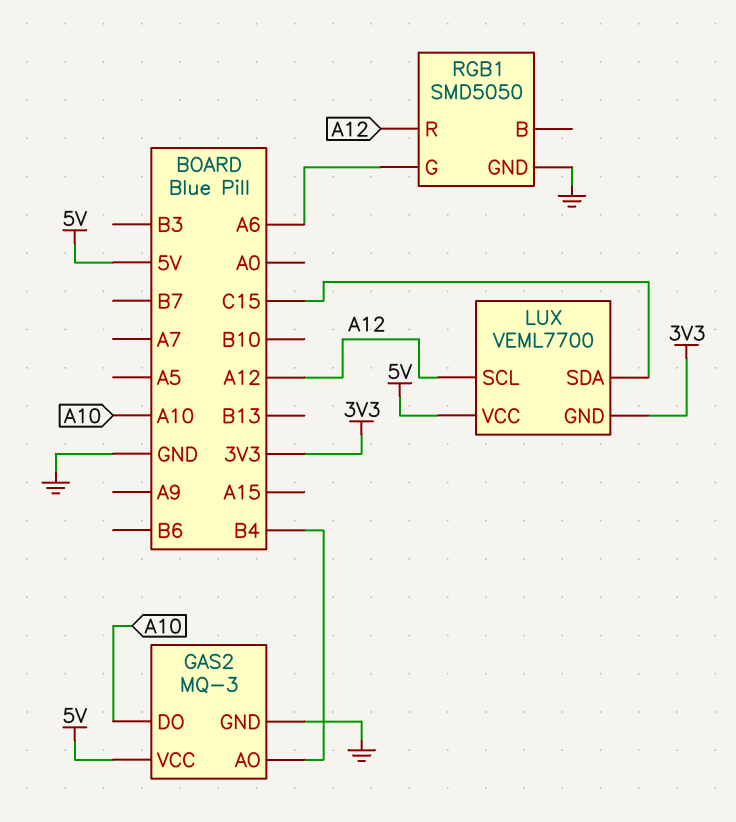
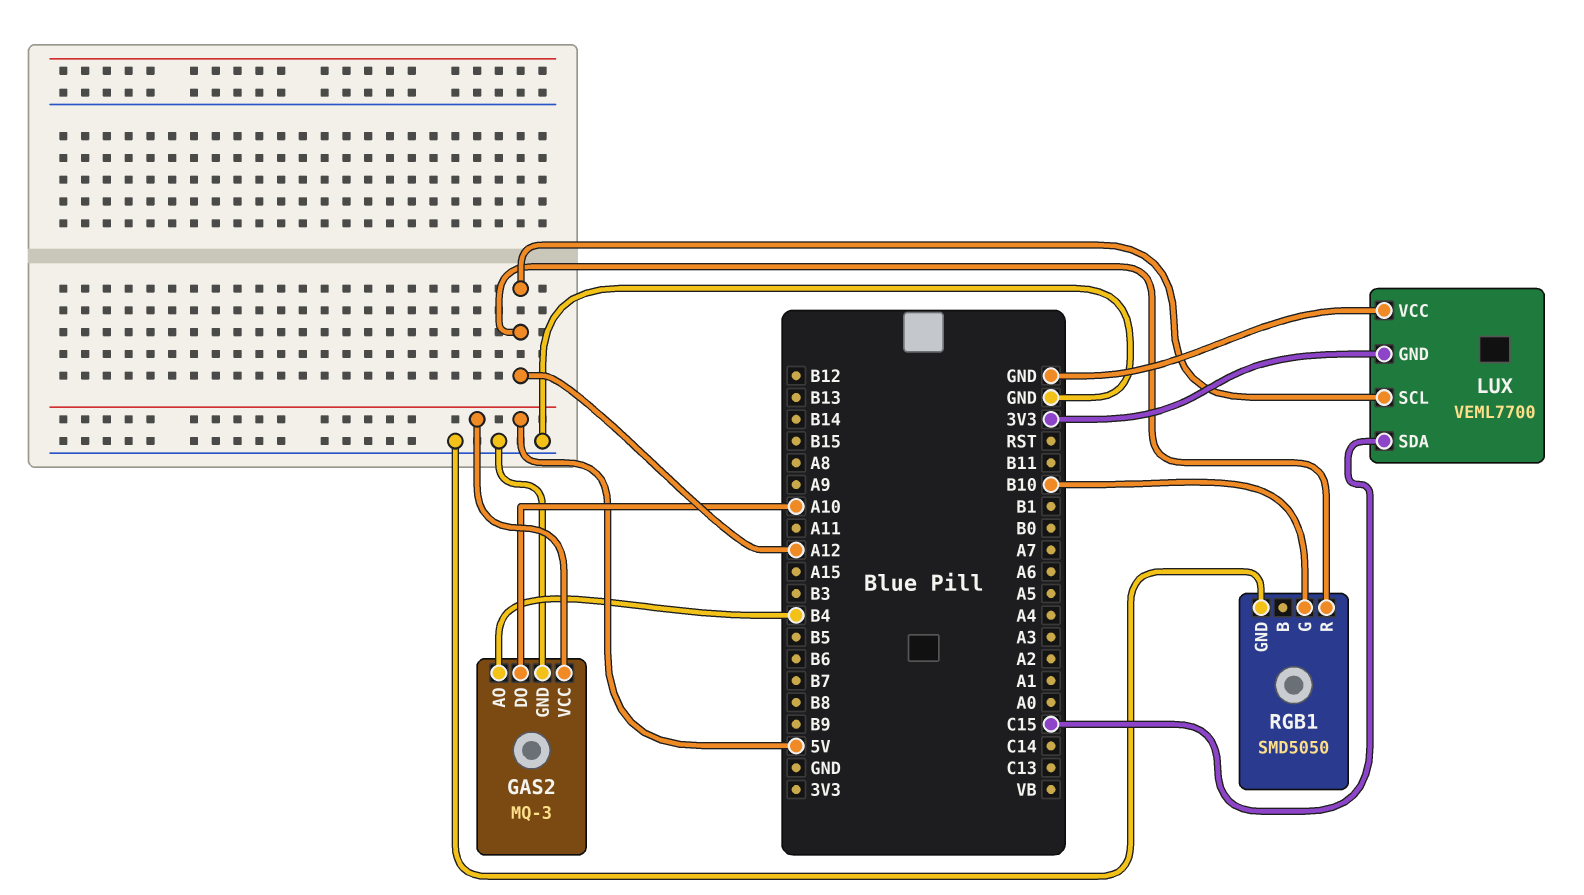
LUX pin VCC: 5V -> GND
RGB1 pin G: A6 -> B10

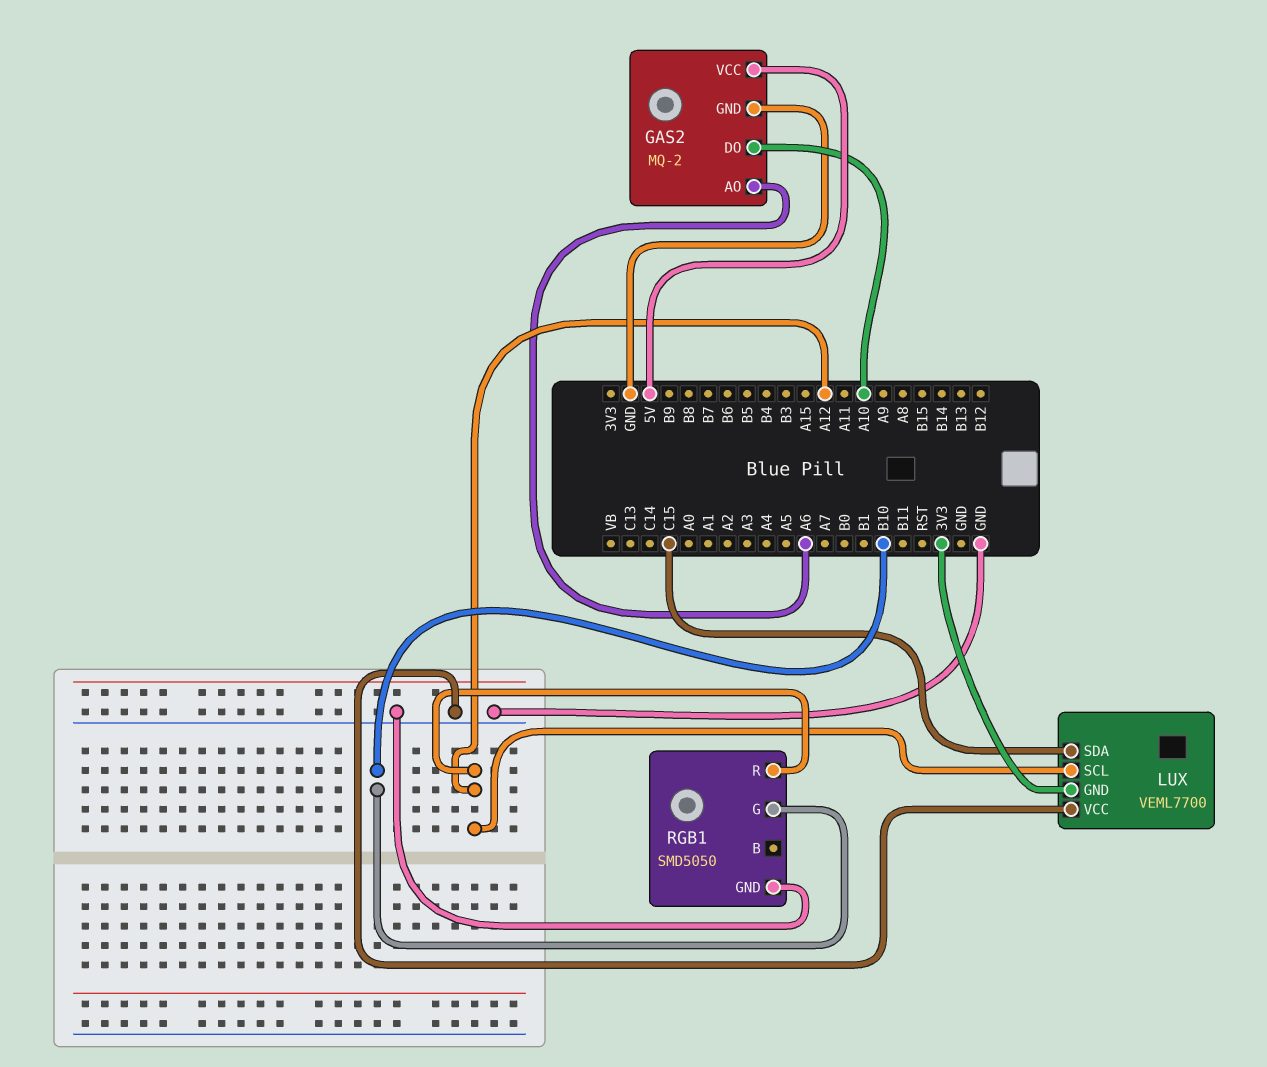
GAS2: MQ-3 -> MQ-2
GAS2 pin AO: B4 -> A6

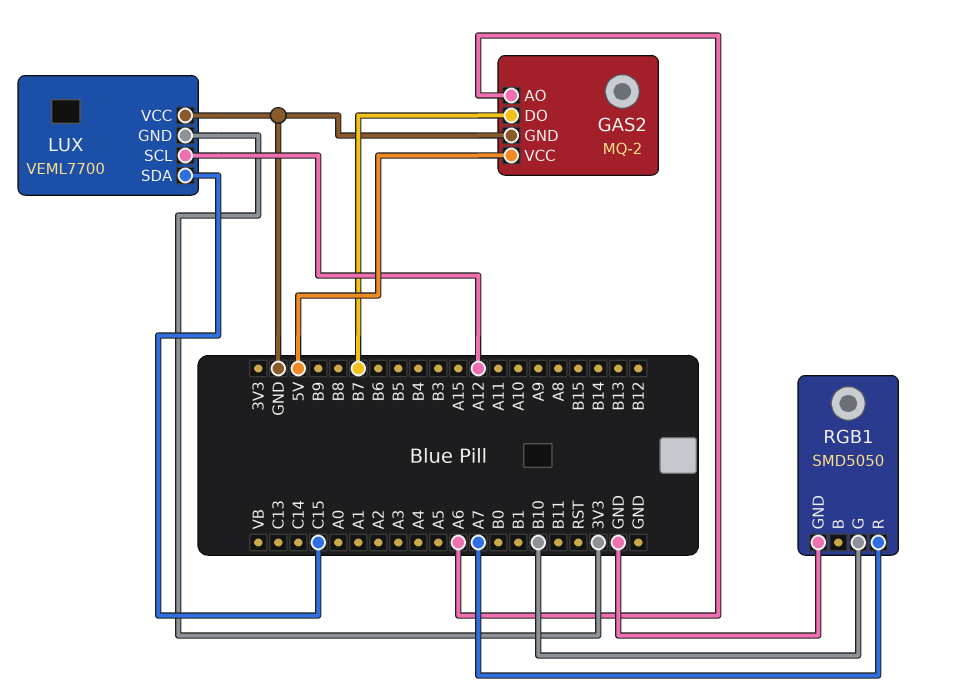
GAS2 pin DO: A10 -> B7
RGB1 pin R: A12 -> A7

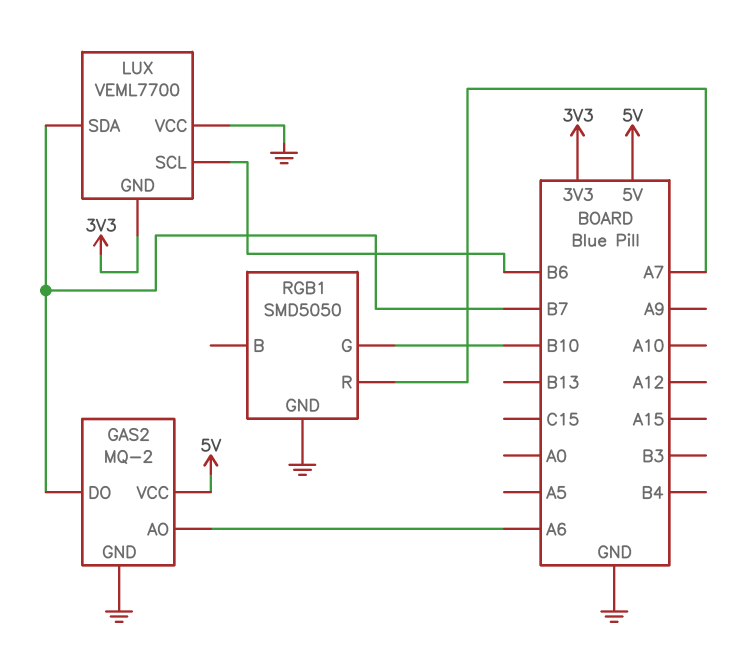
LUX pin SCL: A12 -> B6
LUX pin SDA: C15 -> B7

